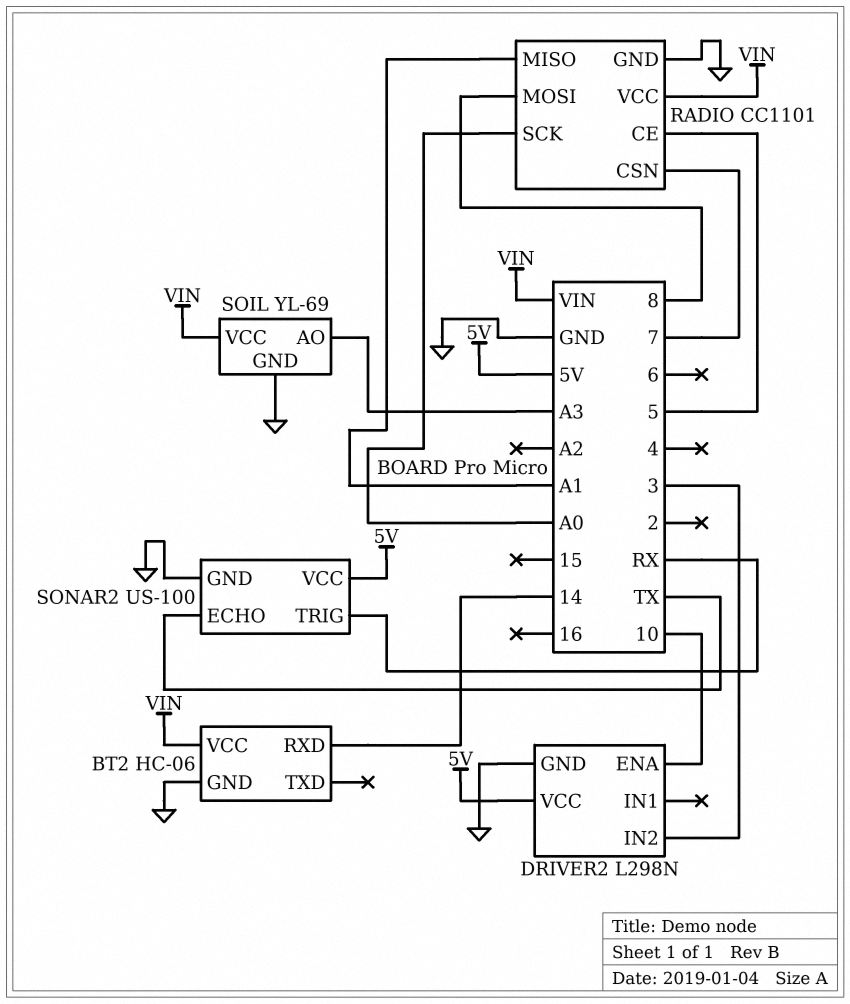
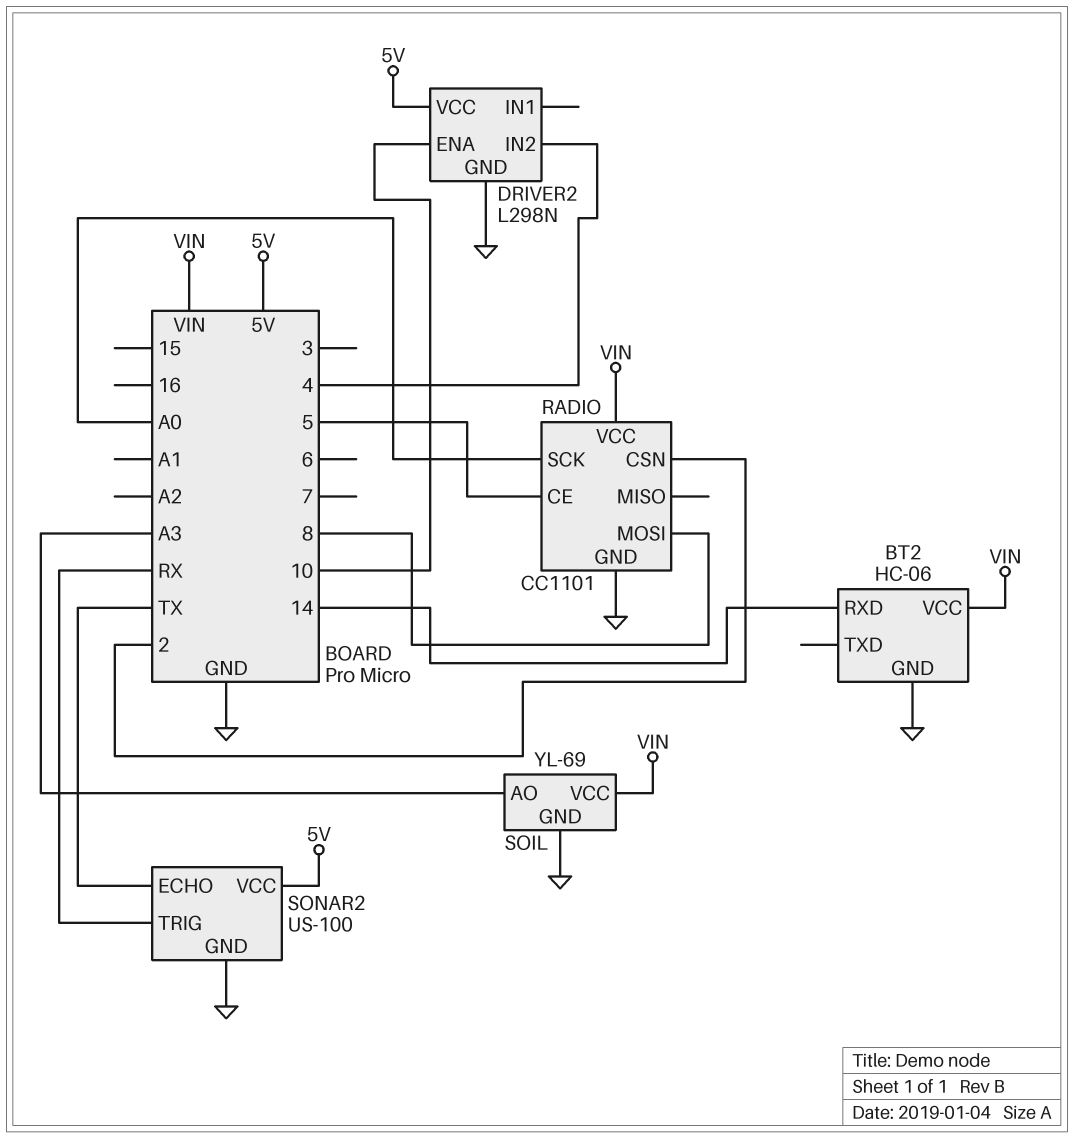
DRIVER2 pin IN2: 3 -> 4
RADIO pin CSN: 7 -> 2
RADIO pin MISO: A1 -> none

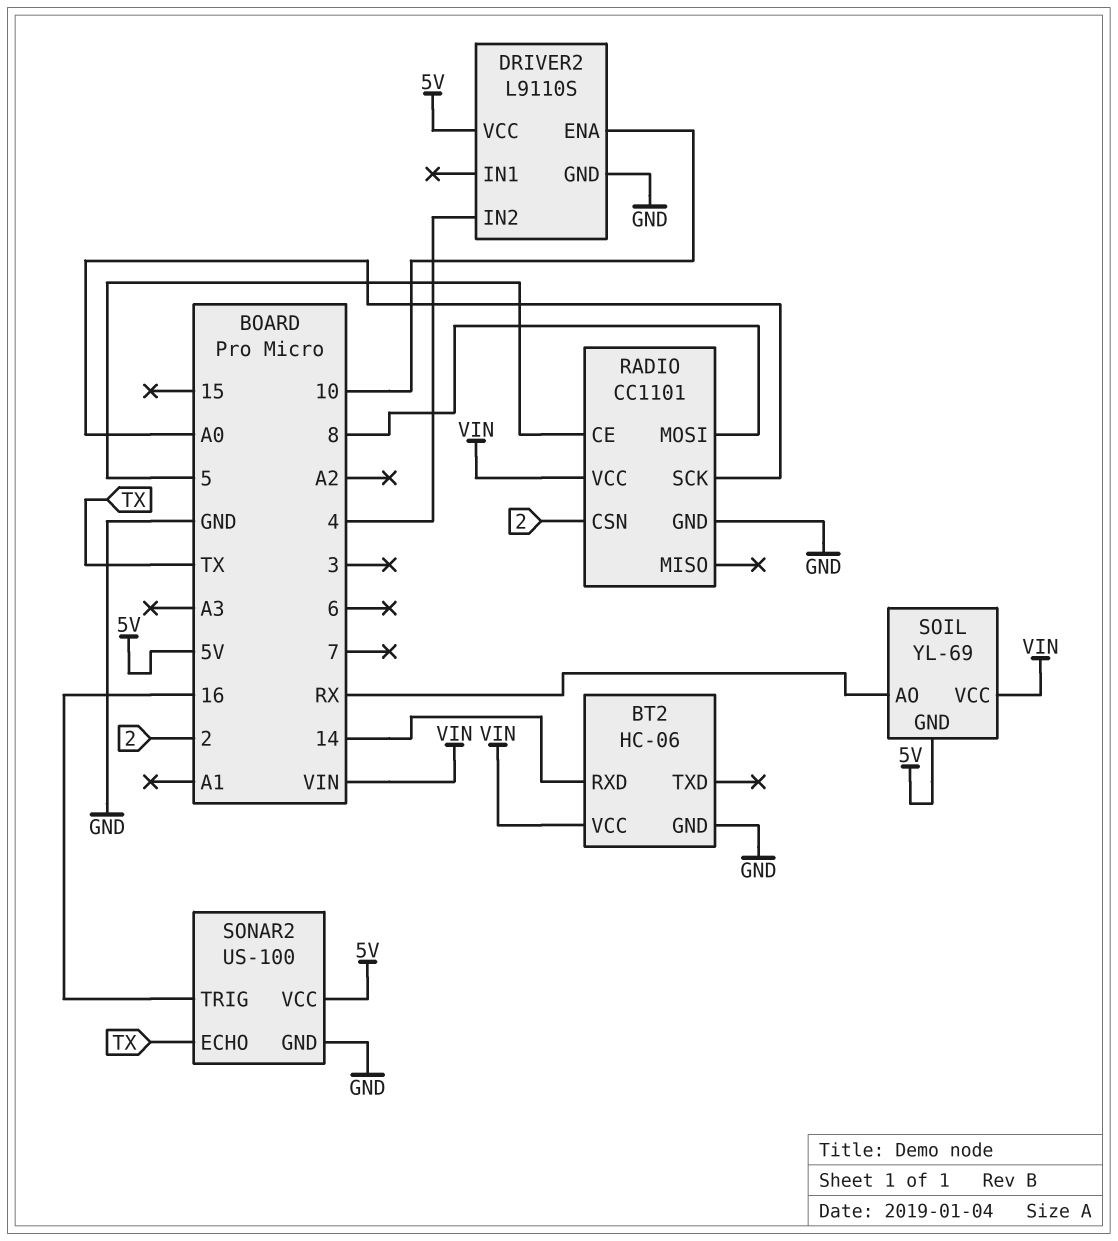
DRIVER2: L298N -> L9110S
SOIL pin AO: A3 -> RX
SOIL pin GND: GND -> 5V
SONAR2 pin TRIG: RX -> 16

